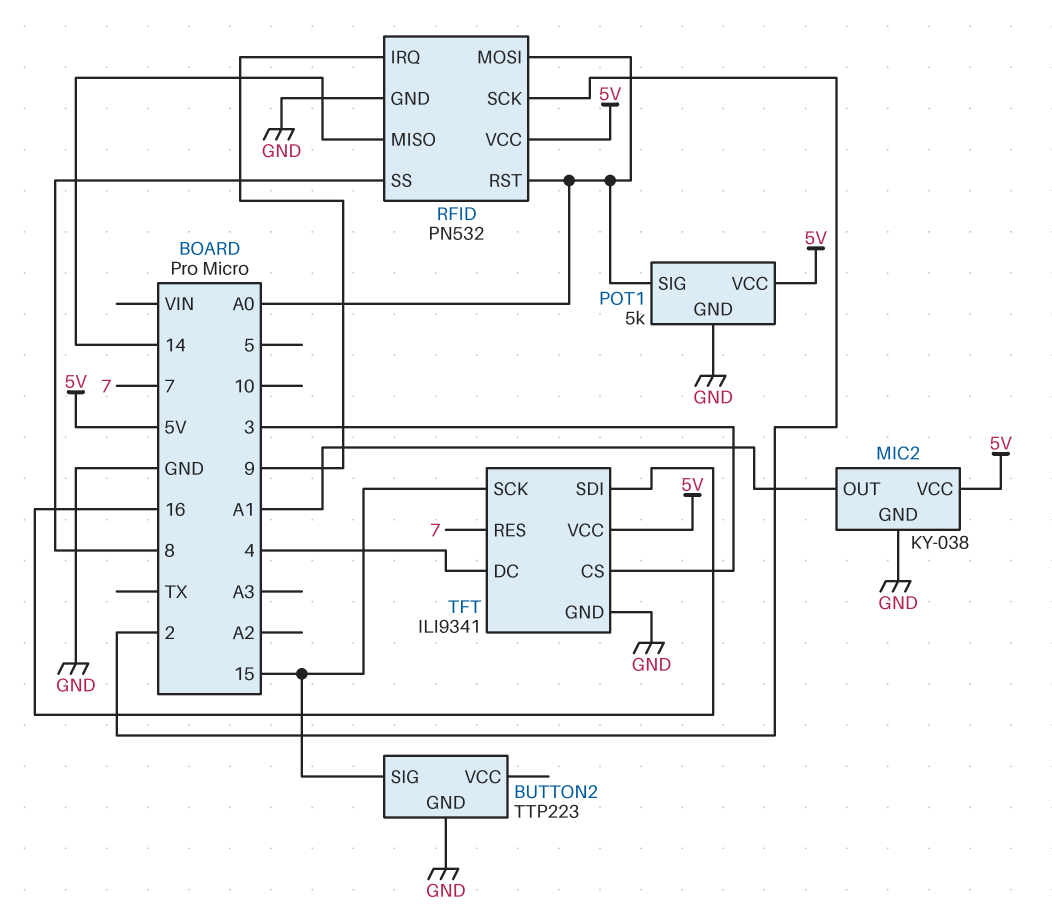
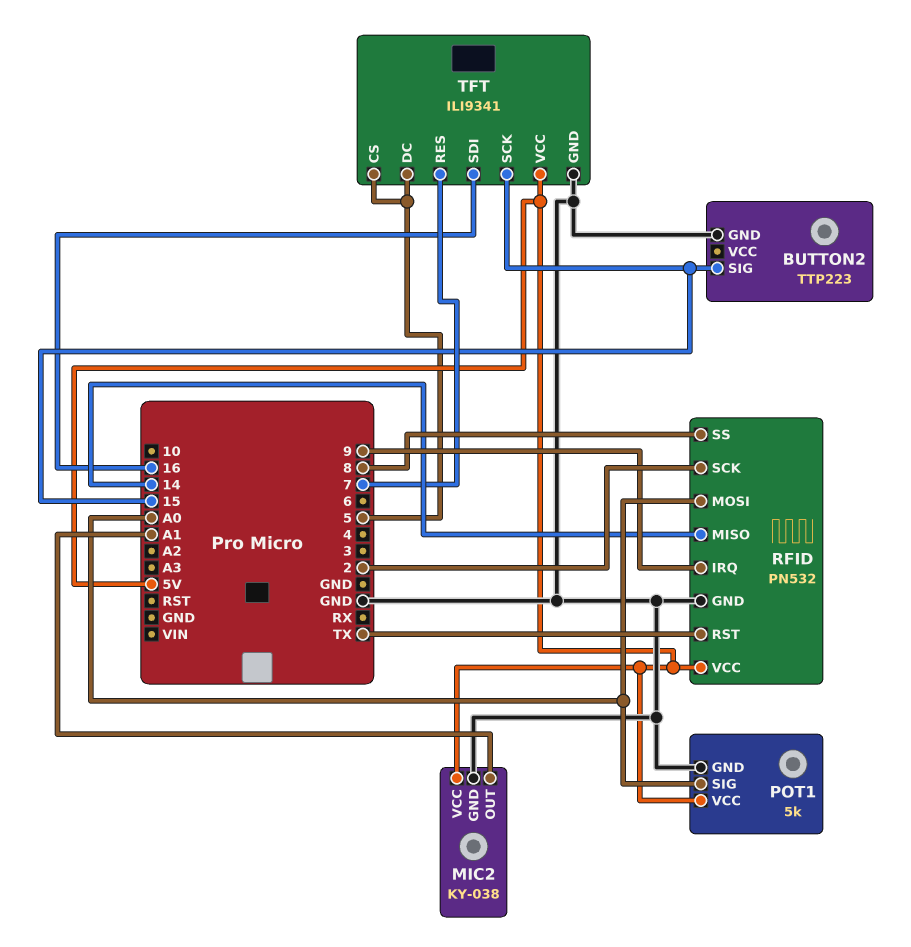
RFID pin RST: A0 -> TX
TFT pin CS: 3 -> 5
TFT pin DC: 4 -> 5

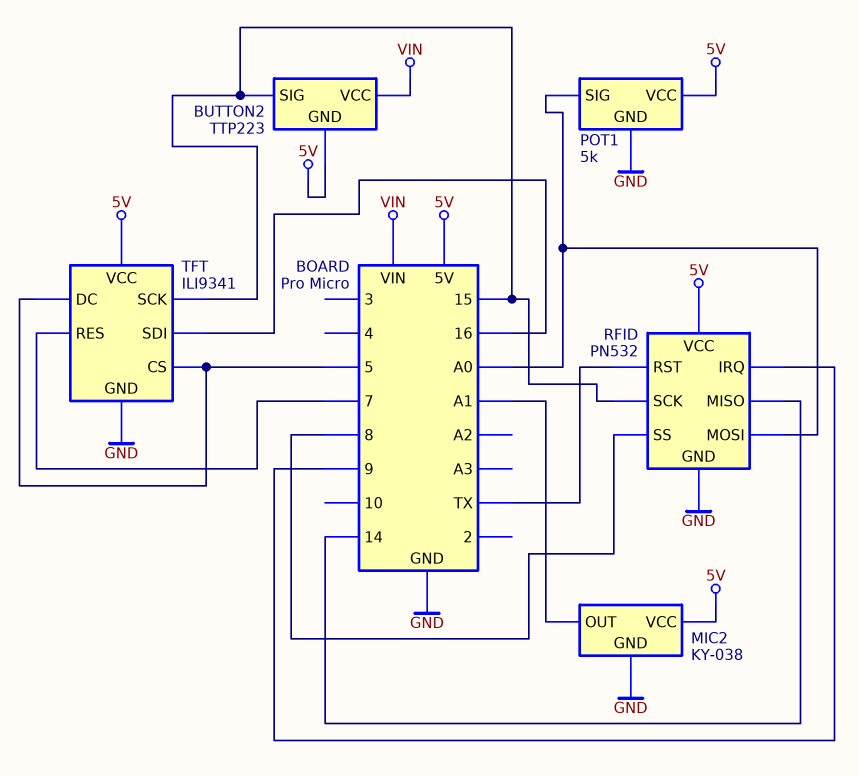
BUTTON2 pin GND: GND -> 5V
BUTTON2 pin VCC: none -> VIN
RFID pin SCK: 2 -> 15

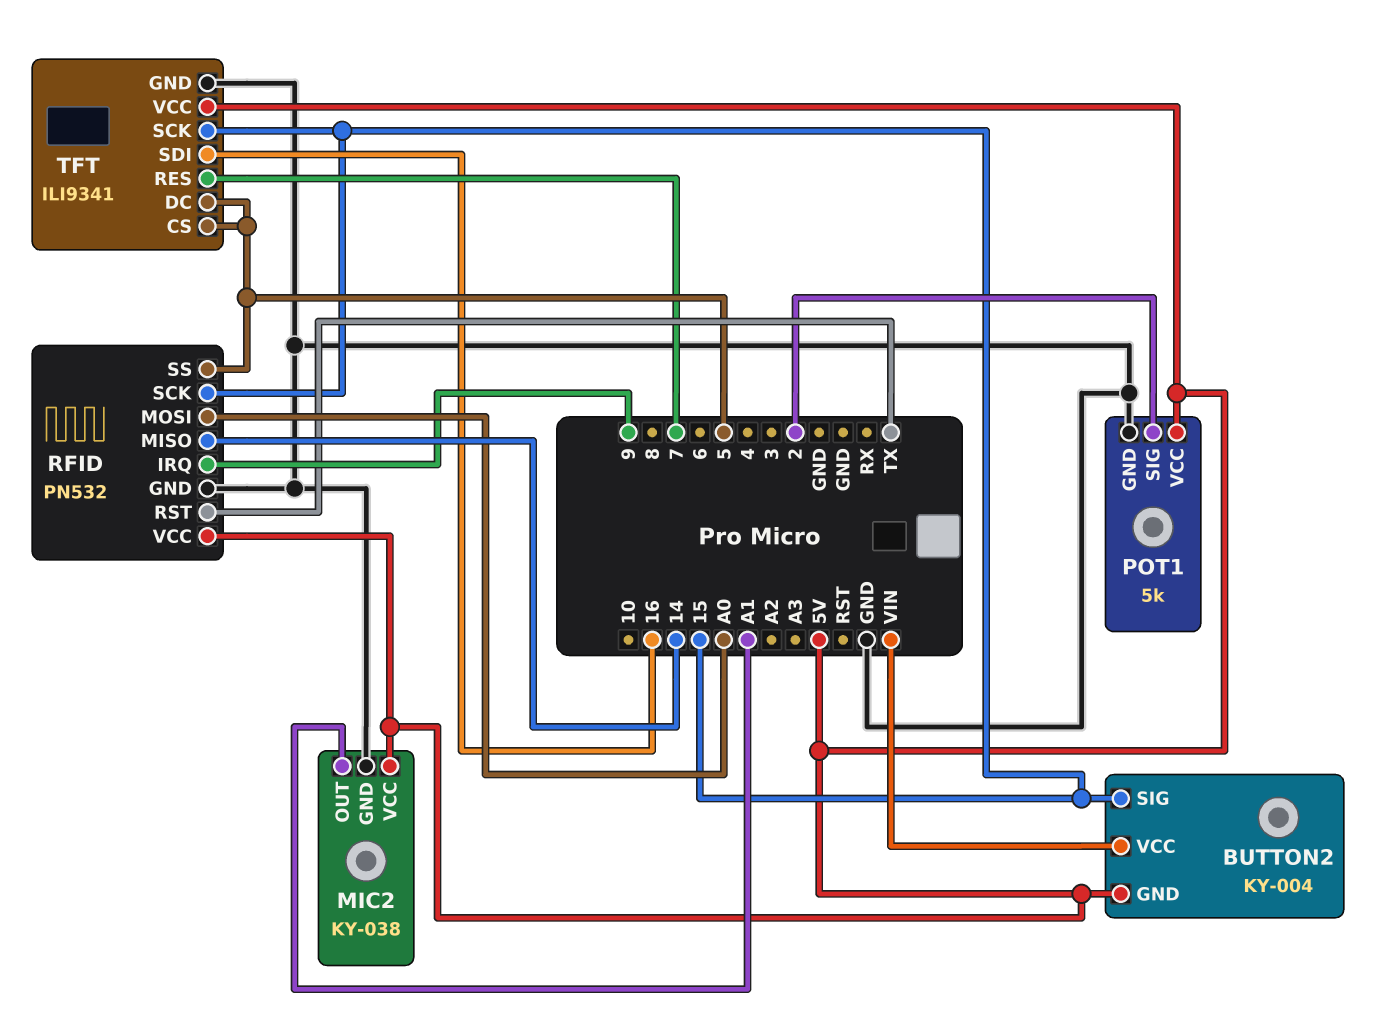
BUTTON2: TTP223 -> KY-004
POT1 pin SIG: A0 -> 2
RFID pin SS: 8 -> 5

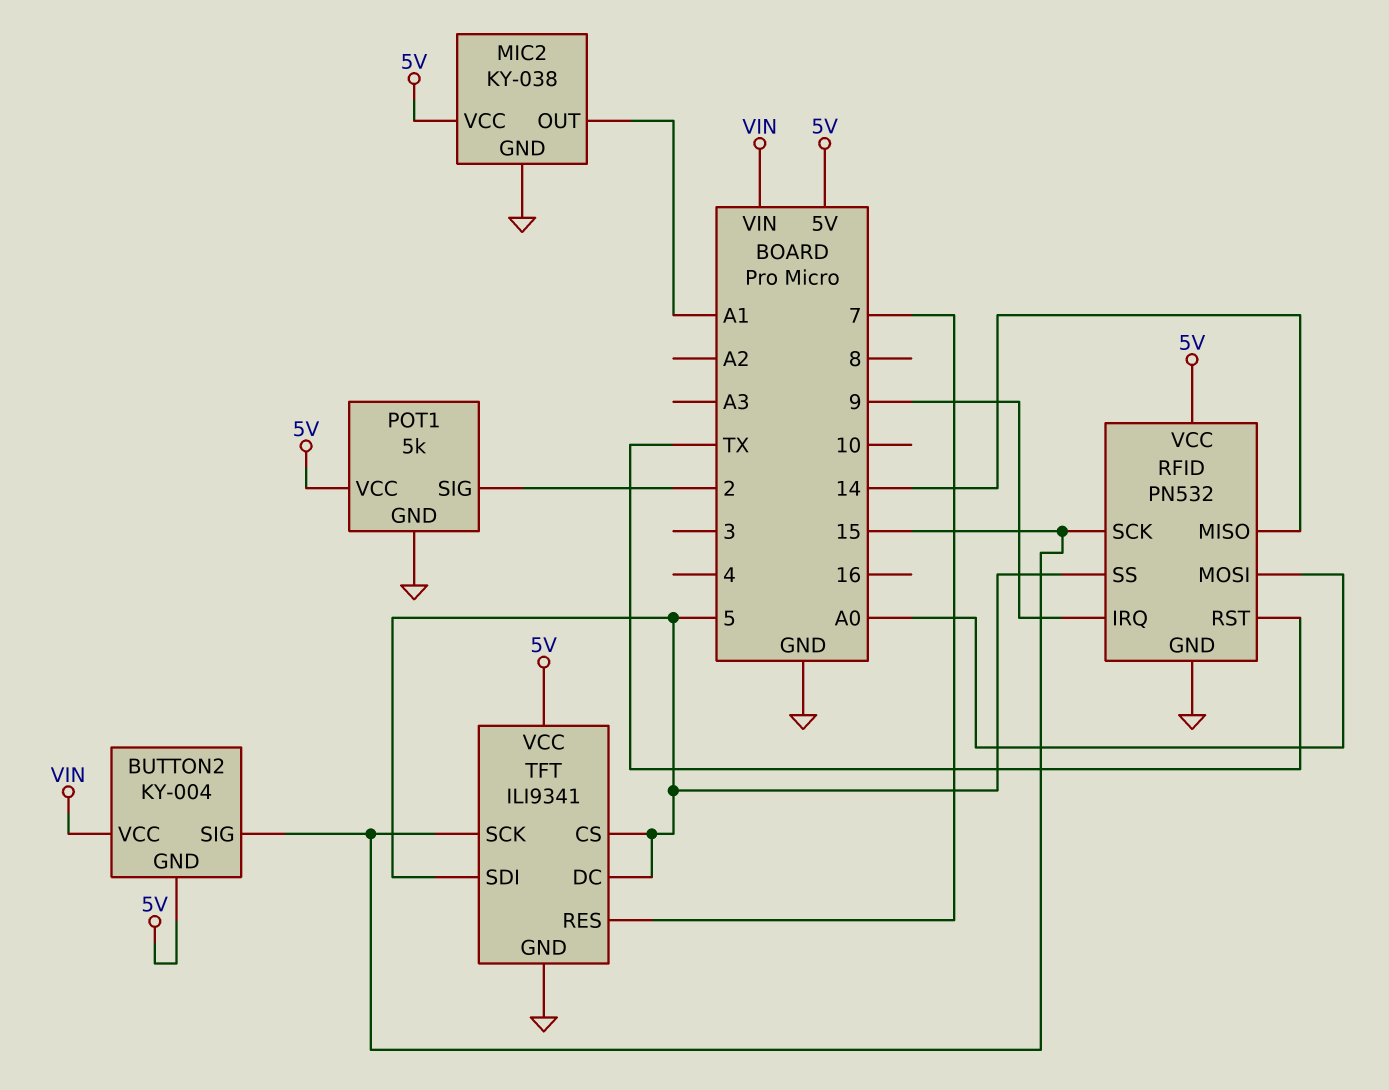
TFT pin SDI: 16 -> 5

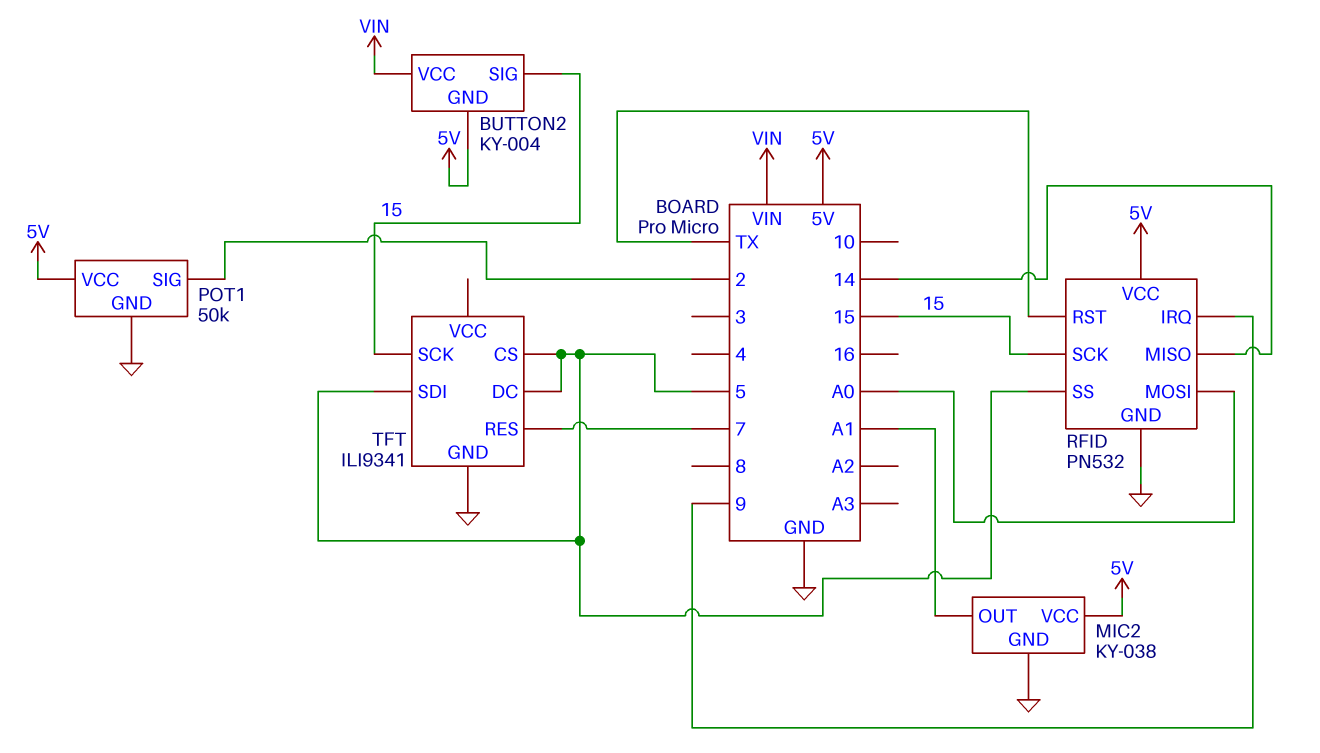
POT1: 5k -> 50k
TFT pin VCC: 5V -> none

